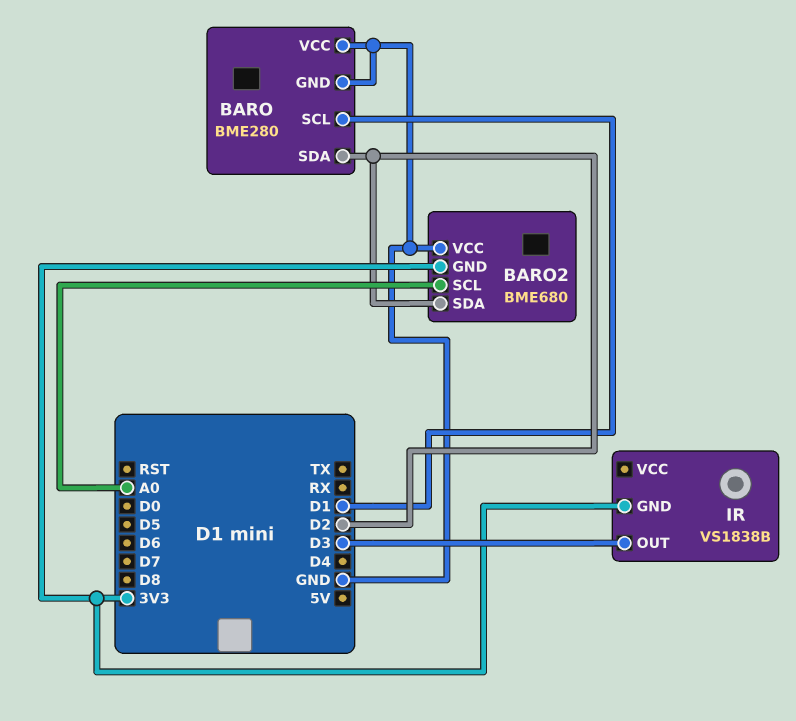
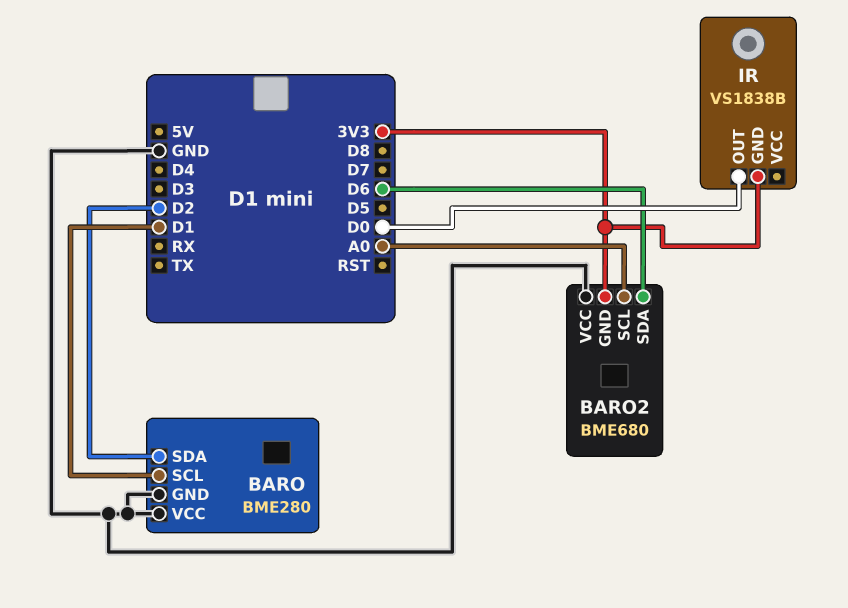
BARO2 pin SDA: D2 -> D6
IR pin OUT: D3 -> D0

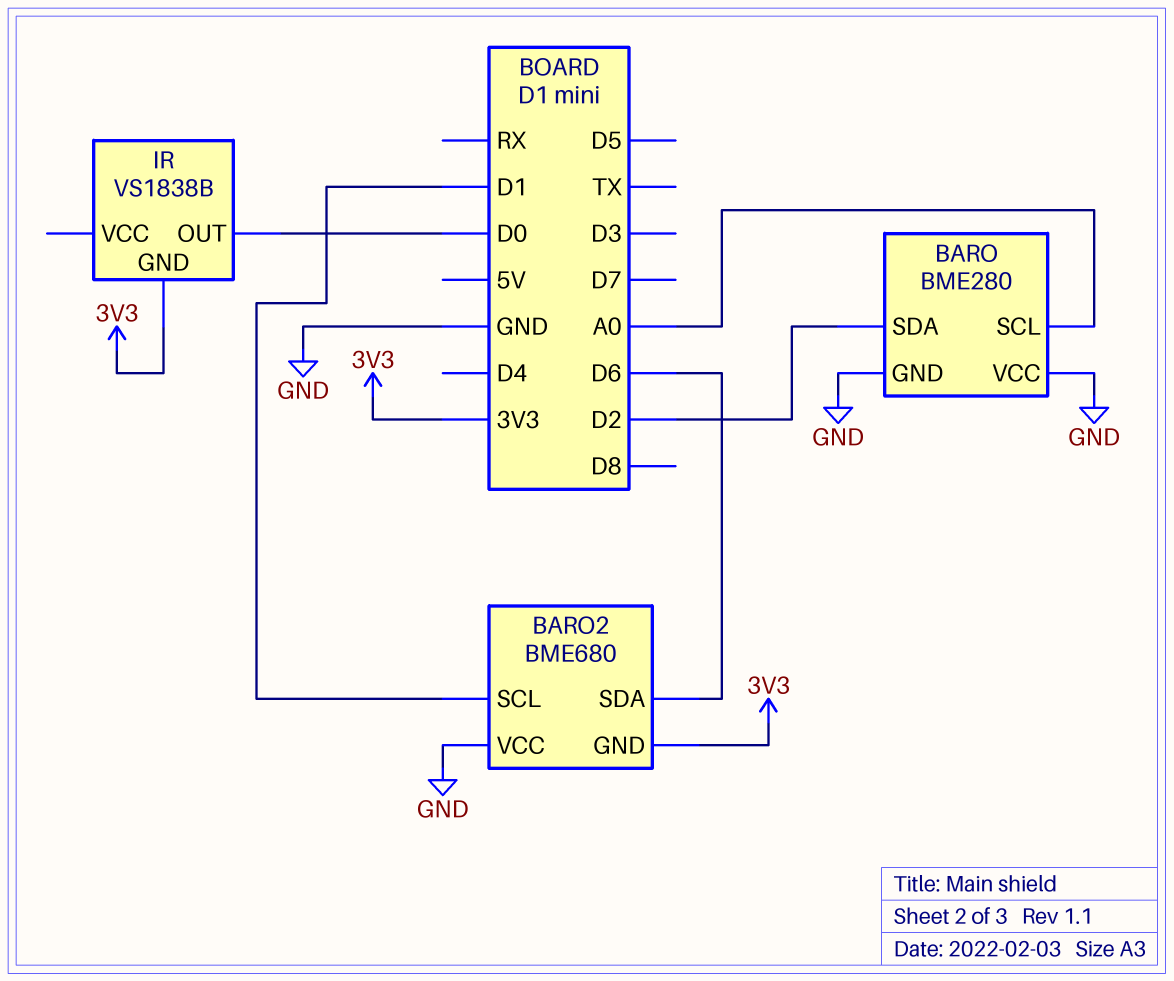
BARO pin SCL: D1 -> A0
BARO2 pin SCL: A0 -> D1

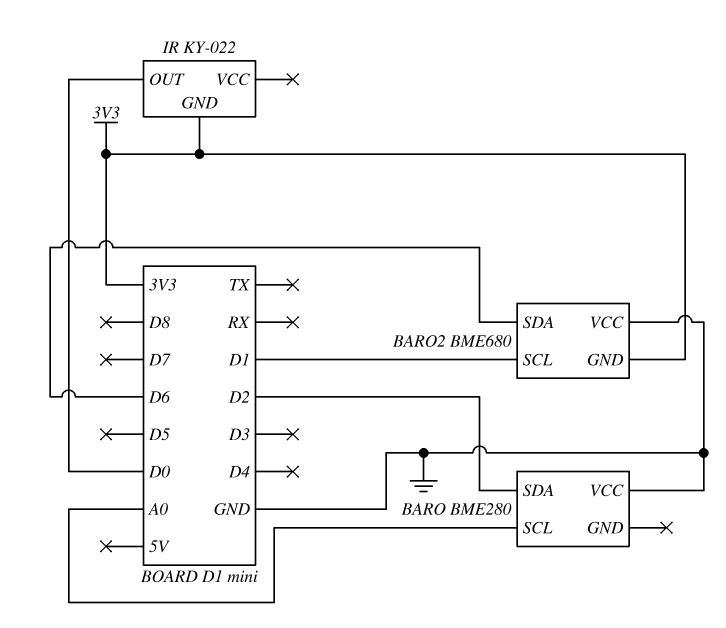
BARO pin GND: GND -> none
IR: VS1838B -> KY-022

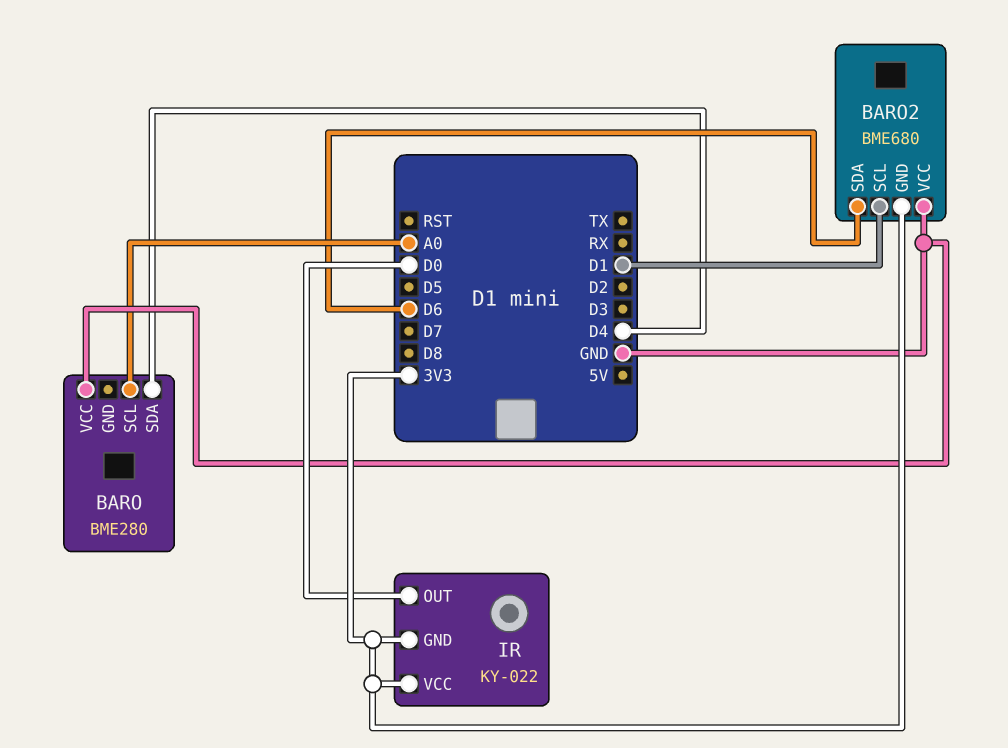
BARO pin SDA: D2 -> D4
IR pin VCC: none -> 3V3

